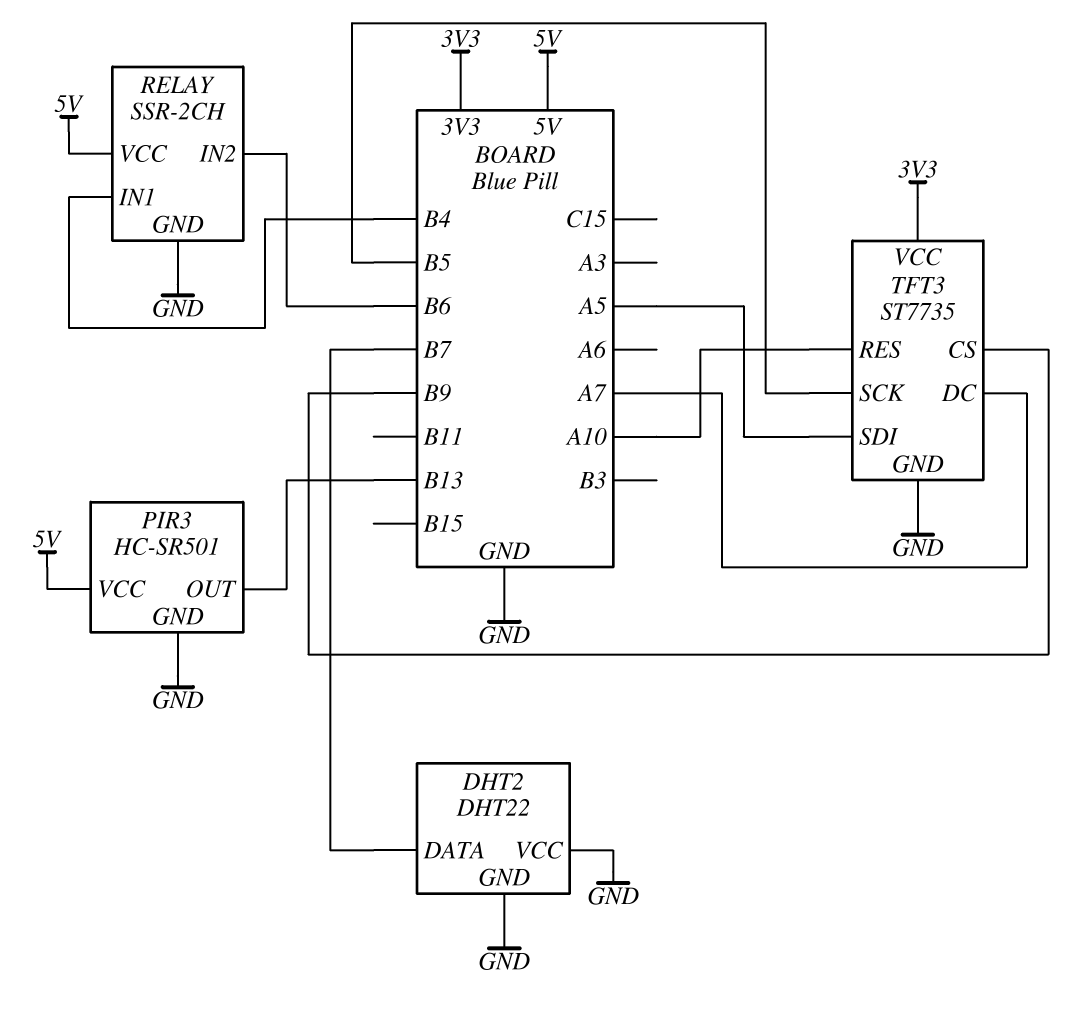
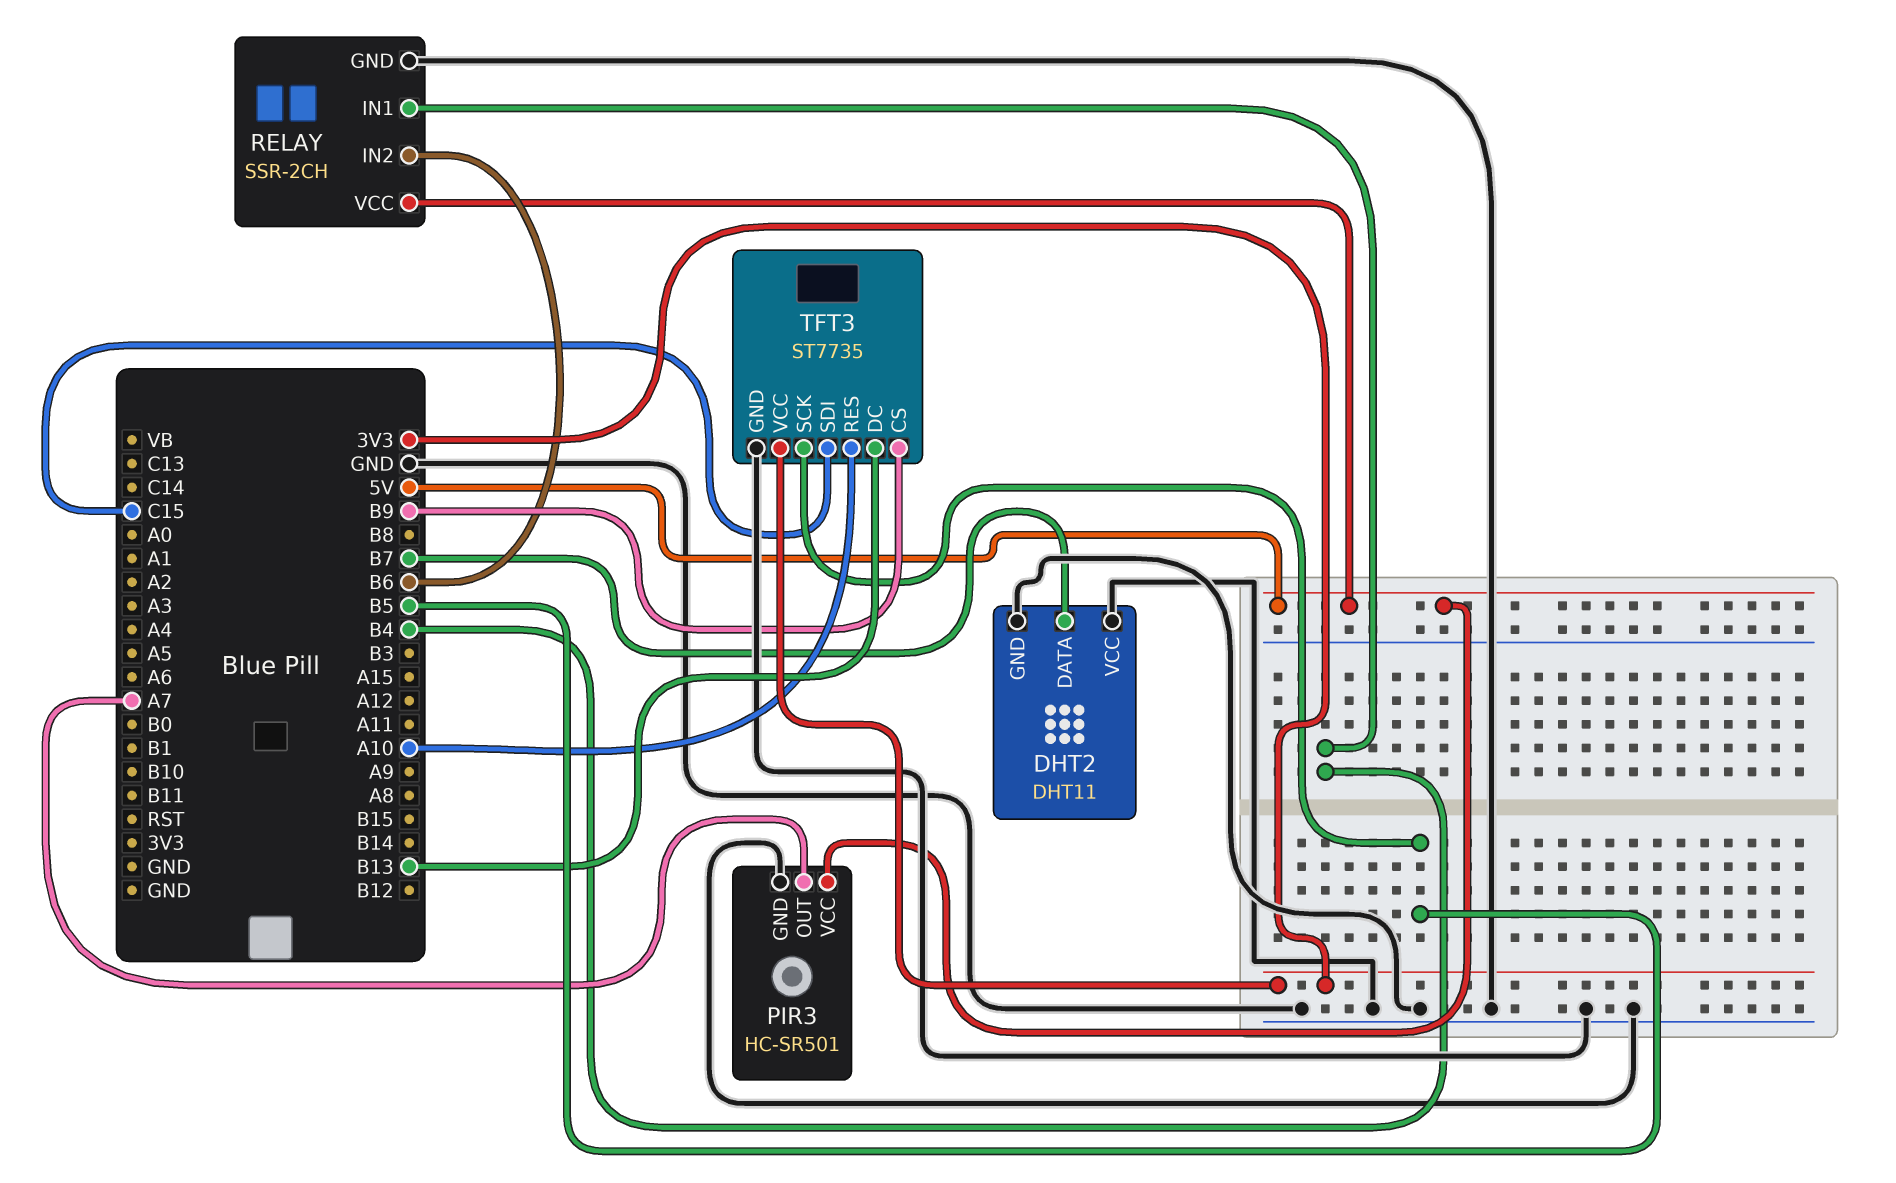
DHT2: DHT22 -> DHT11
PIR3 pin OUT: B13 -> A7
TFT3 pin DC: A7 -> B13
TFT3 pin SDI: A5 -> C15

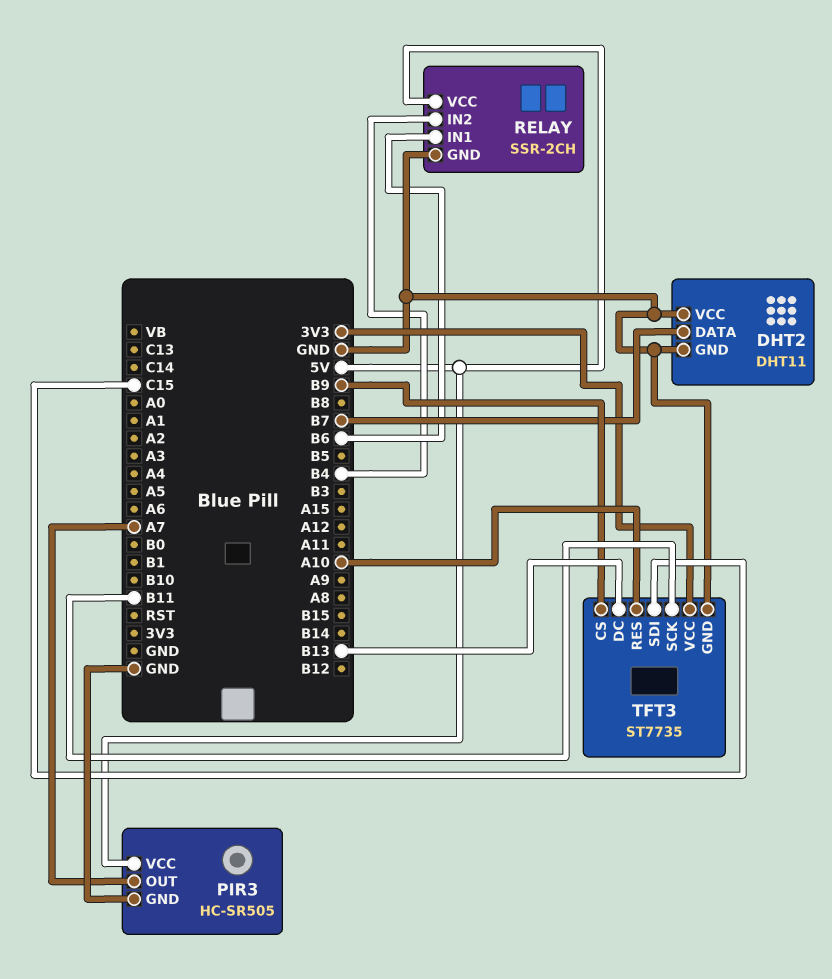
PIR3: HC-SR501 -> HC-SR505
RELAY pin IN1: B4 -> B6
RELAY pin IN2: B6 -> B4
TFT3 pin SCK: B5 -> B11

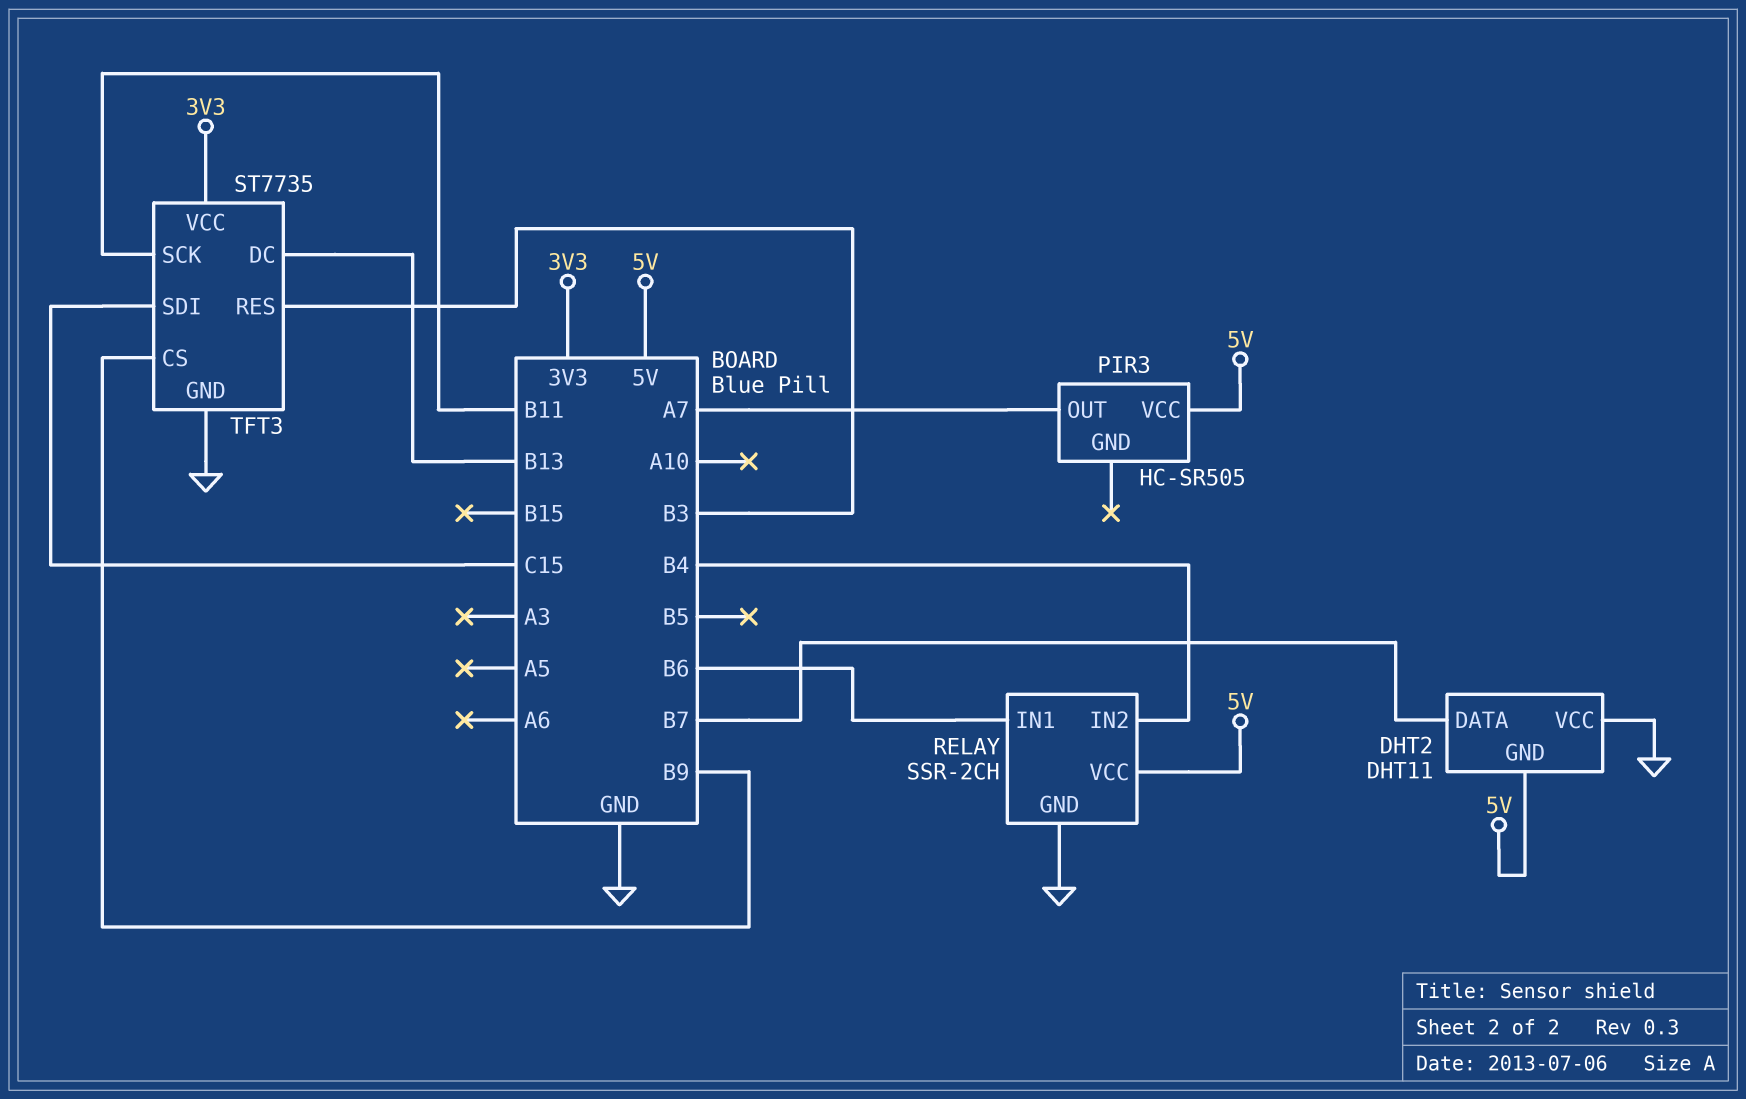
DHT2 pin GND: GND -> 5V
PIR3 pin GND: GND -> none
TFT3 pin RES: A10 -> B3

